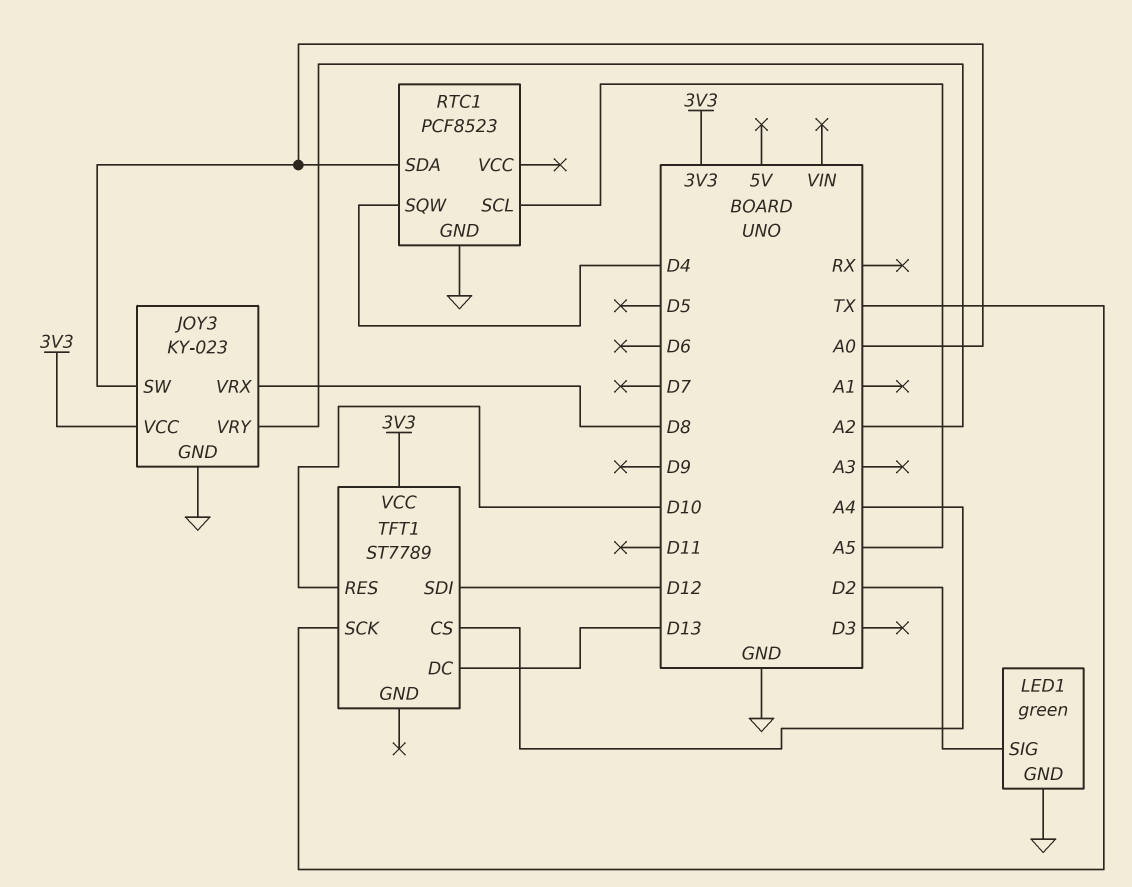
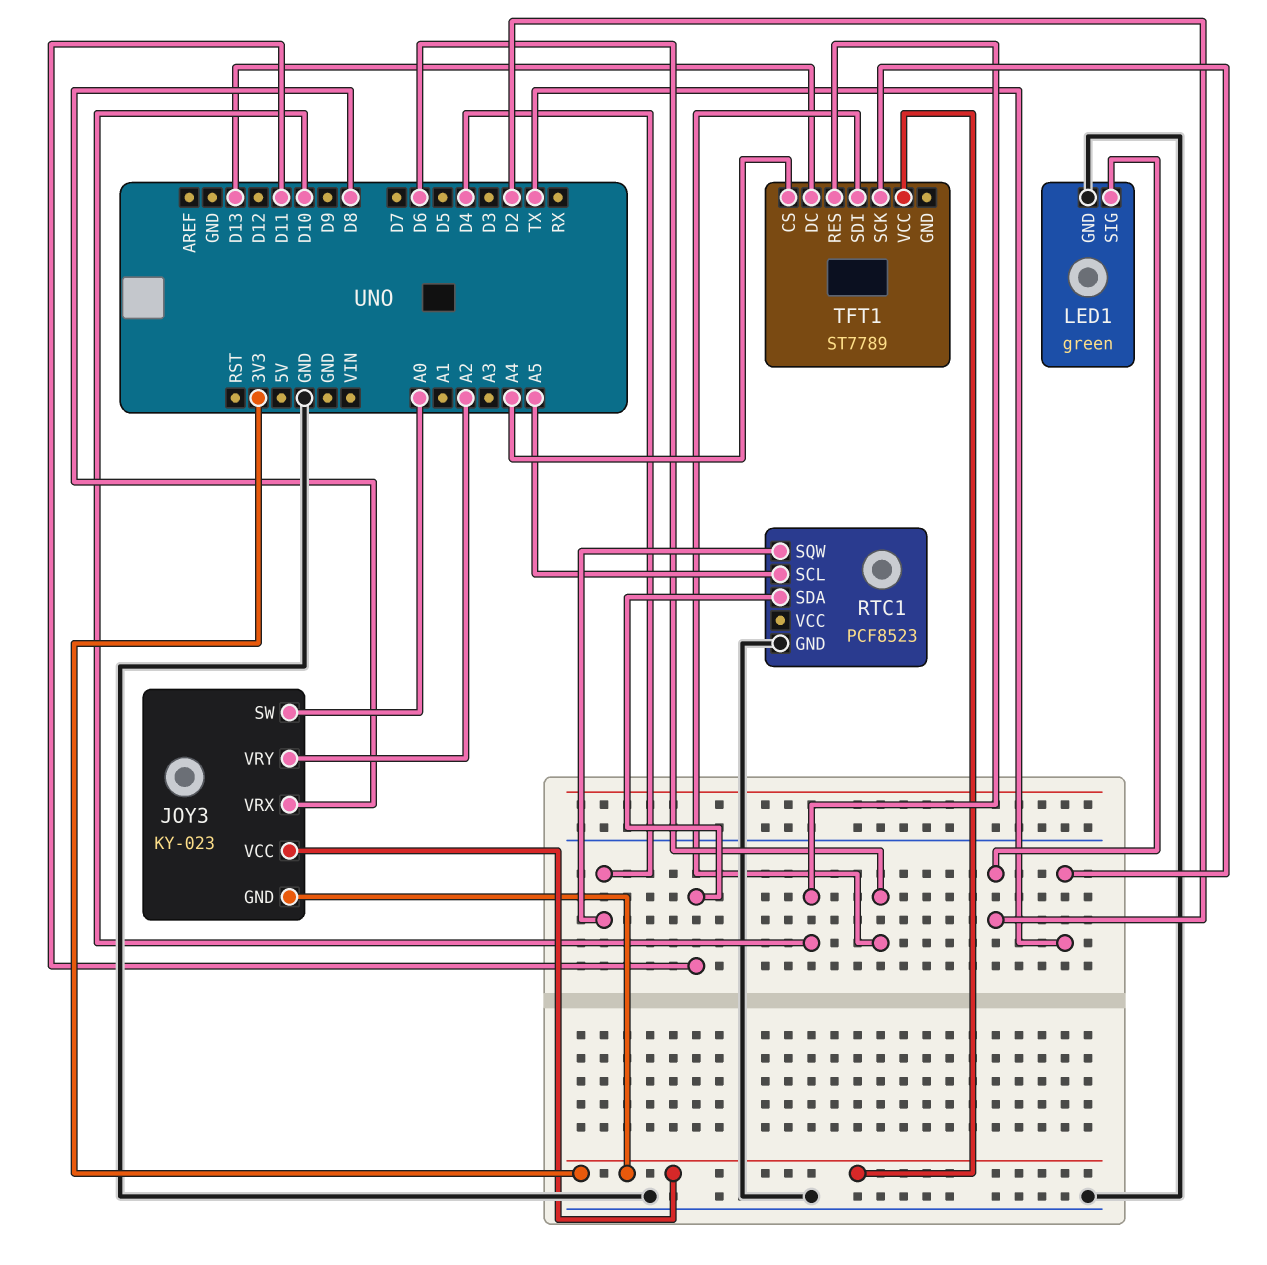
JOY3 pin GND: GND -> 3V3
RTC1 pin SDA: A0 -> D11
TFT1 pin SDI: D12 -> D6

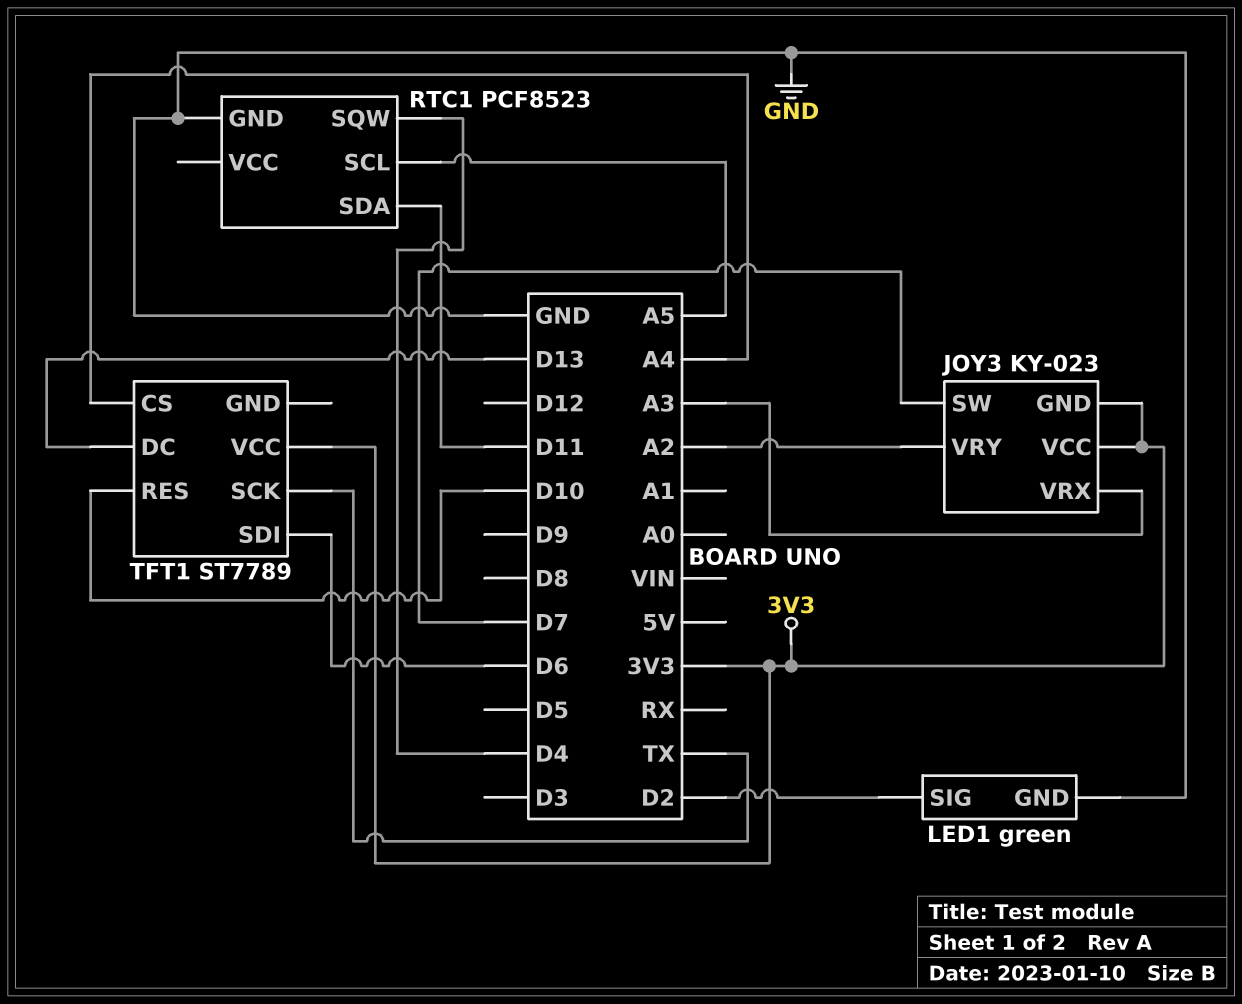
JOY3 pin SW: A0 -> D7
JOY3 pin VRX: D8 -> A3

